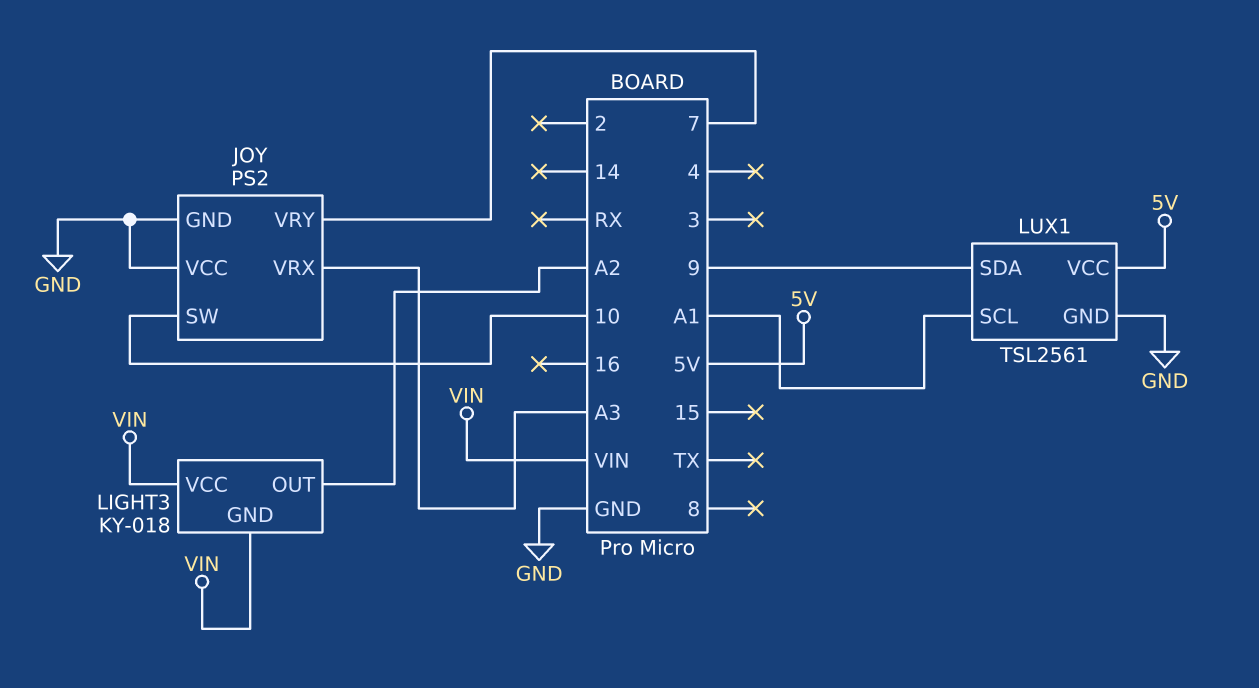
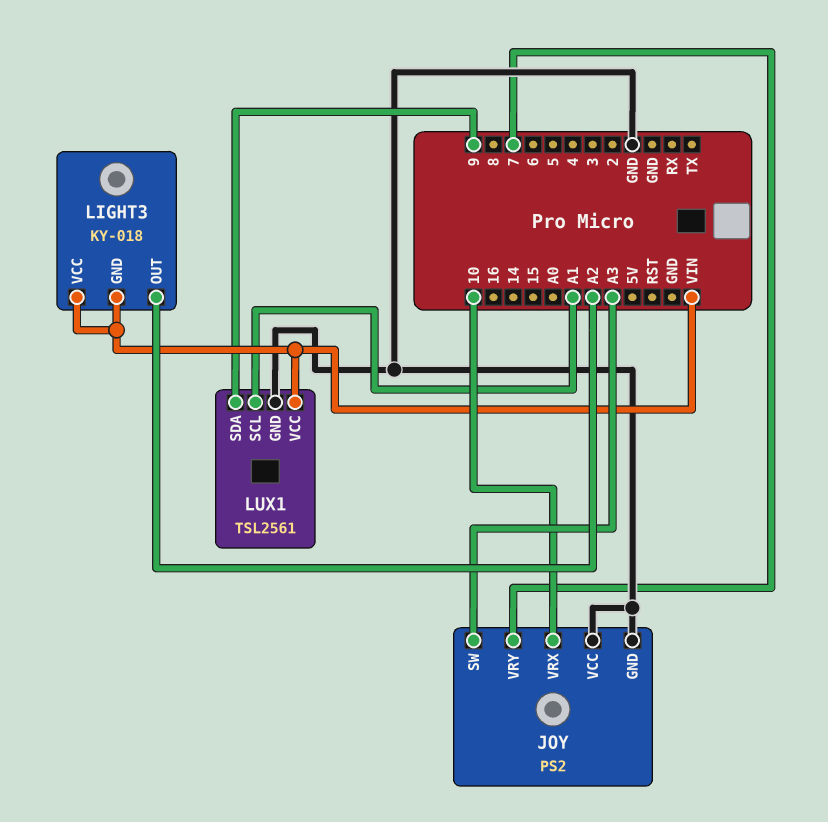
JOY pin SW: 10 -> A3
JOY pin VRX: A3 -> 10
LUX1 pin VCC: 5V -> VIN

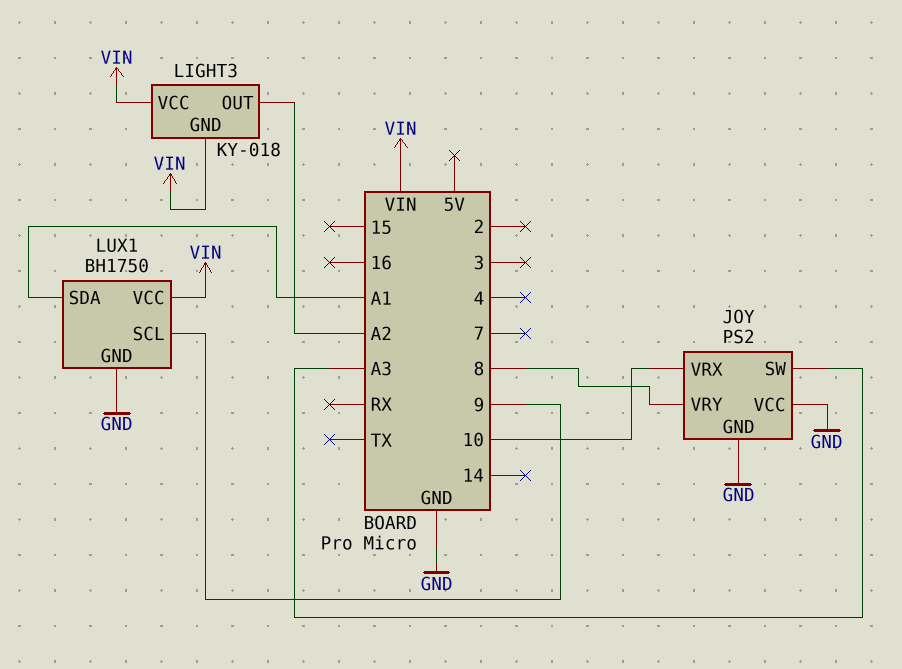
JOY pin VRY: 7 -> 8
LUX1: TSL2561 -> BH1750
LUX1 pin SCL: A1 -> 9
LUX1 pin SDA: 9 -> A1

